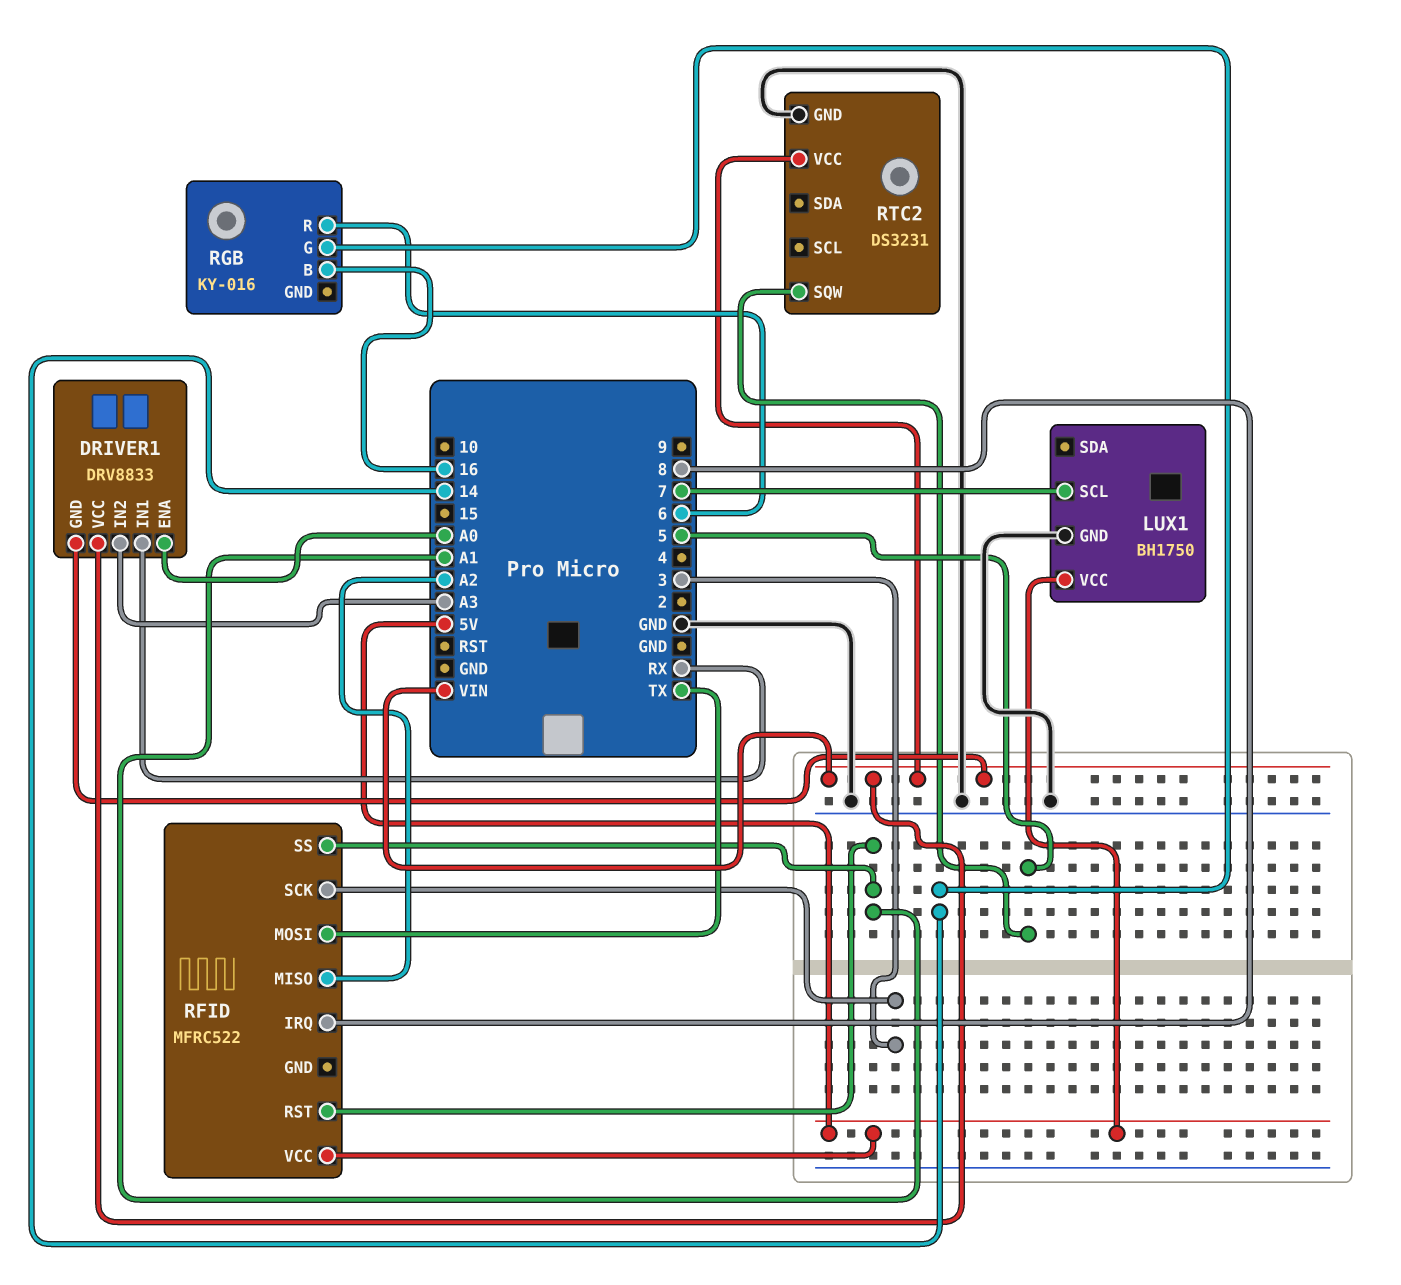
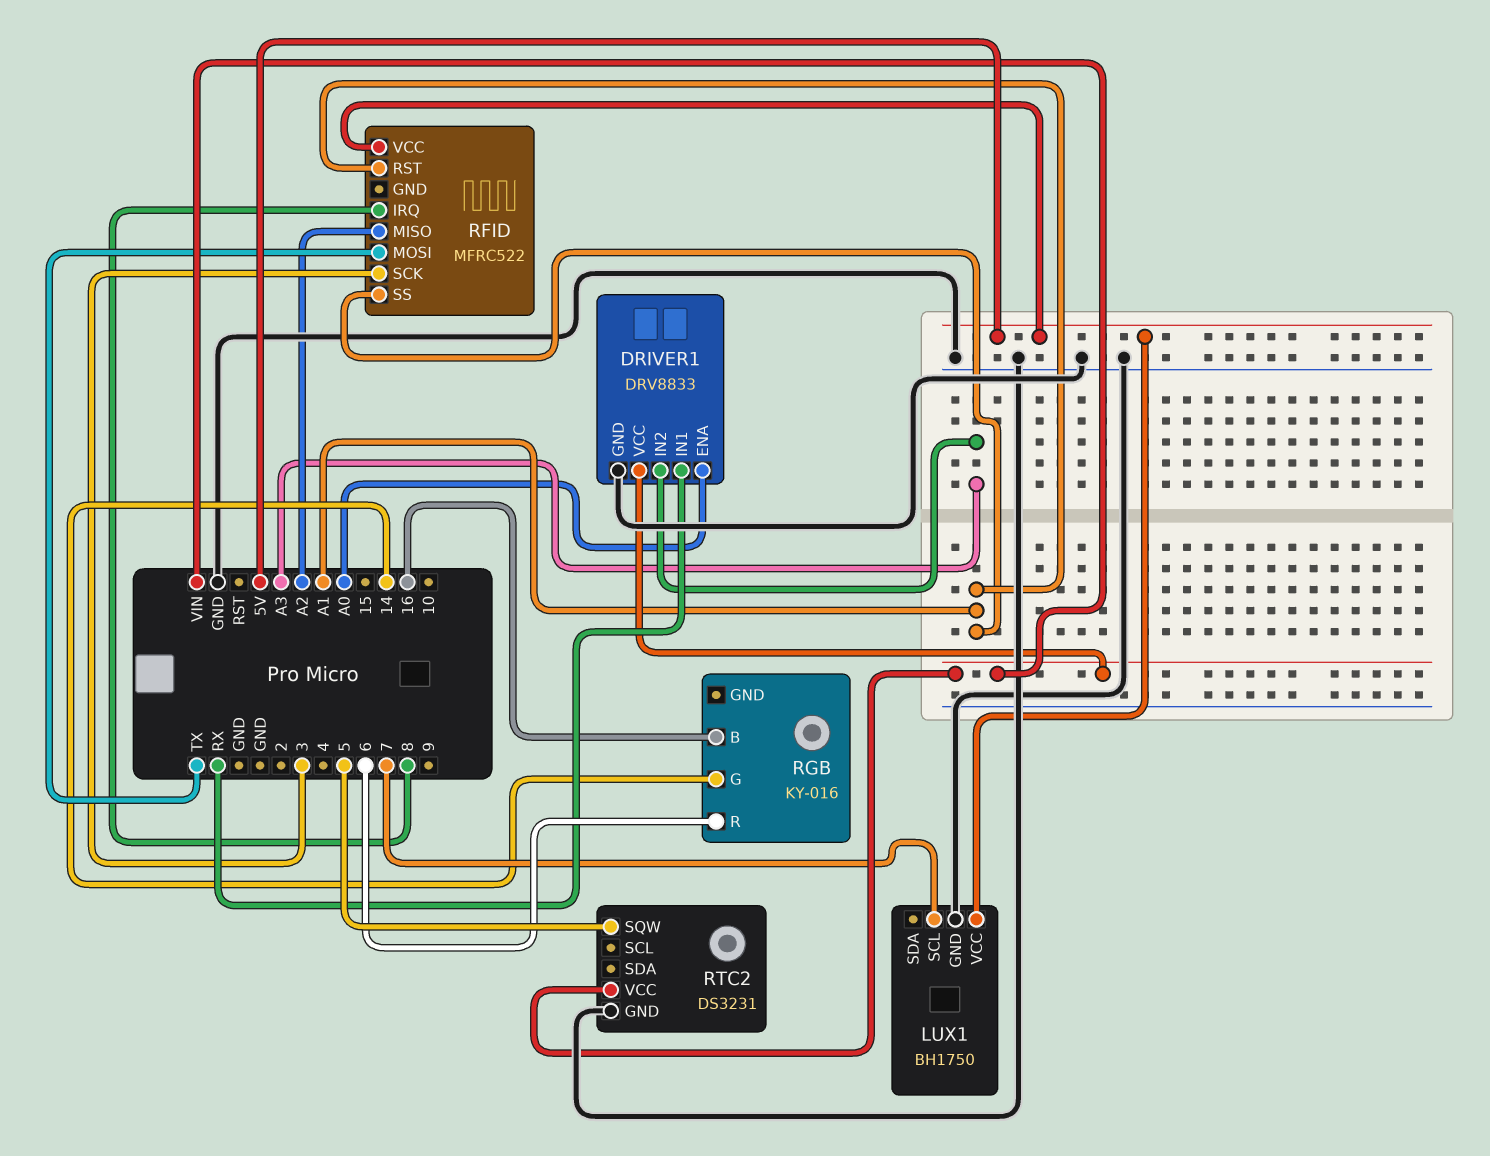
DRIVER1 pin GND: VIN -> GND

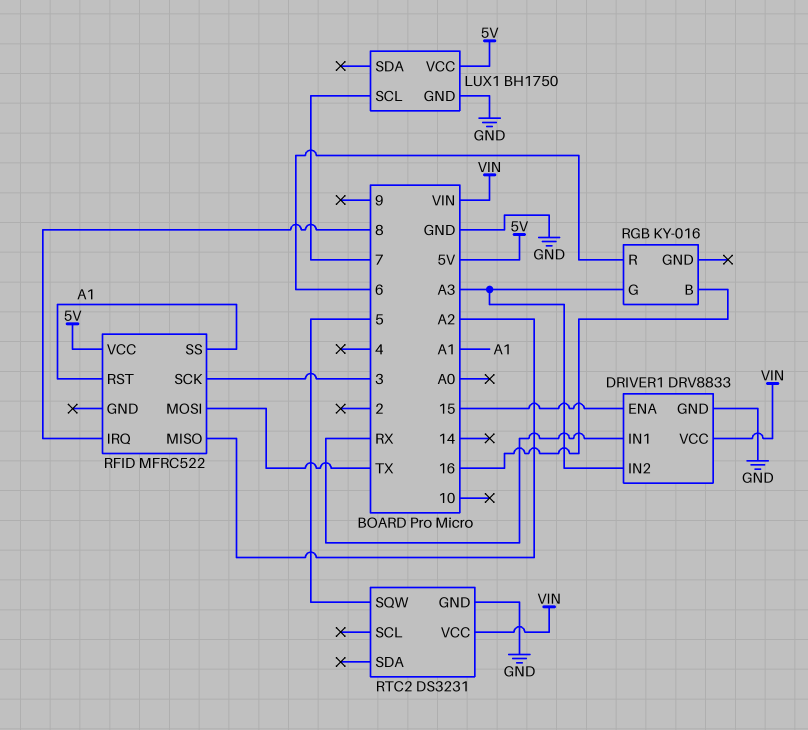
DRIVER1 pin ENA: A0 -> 15
RGB pin G: 14 -> A3

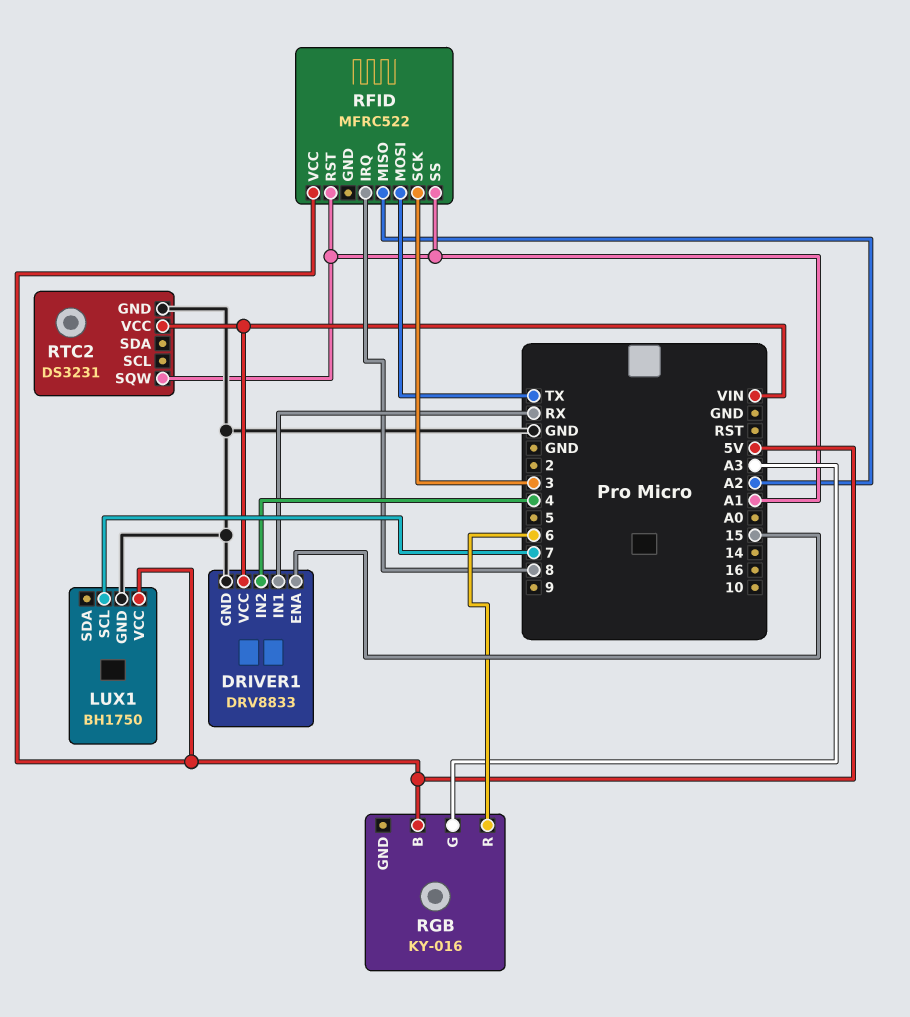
DRIVER1 pin IN2: A3 -> 4
RGB pin B: 16 -> 5V
RTC2 pin SQW: 5 -> A1

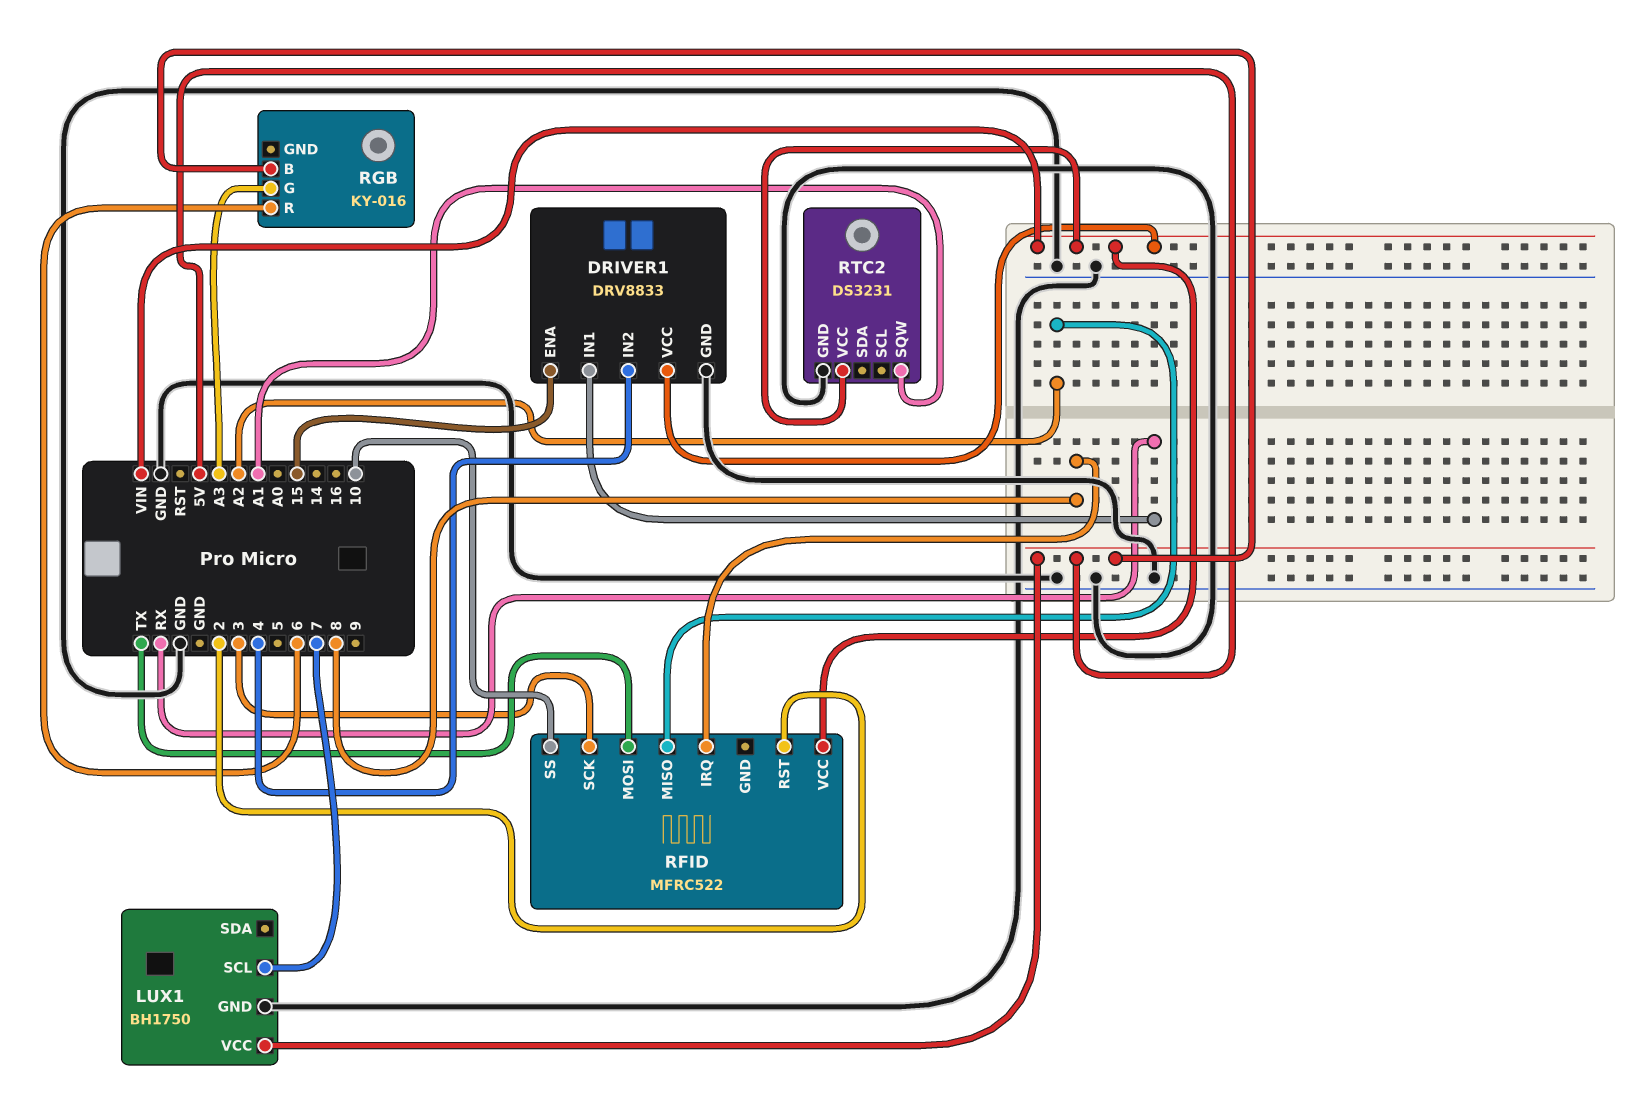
RFID pin RST: A1 -> 2
RFID pin SS: A1 -> 10
RFID pin VCC: 5V -> VIN

